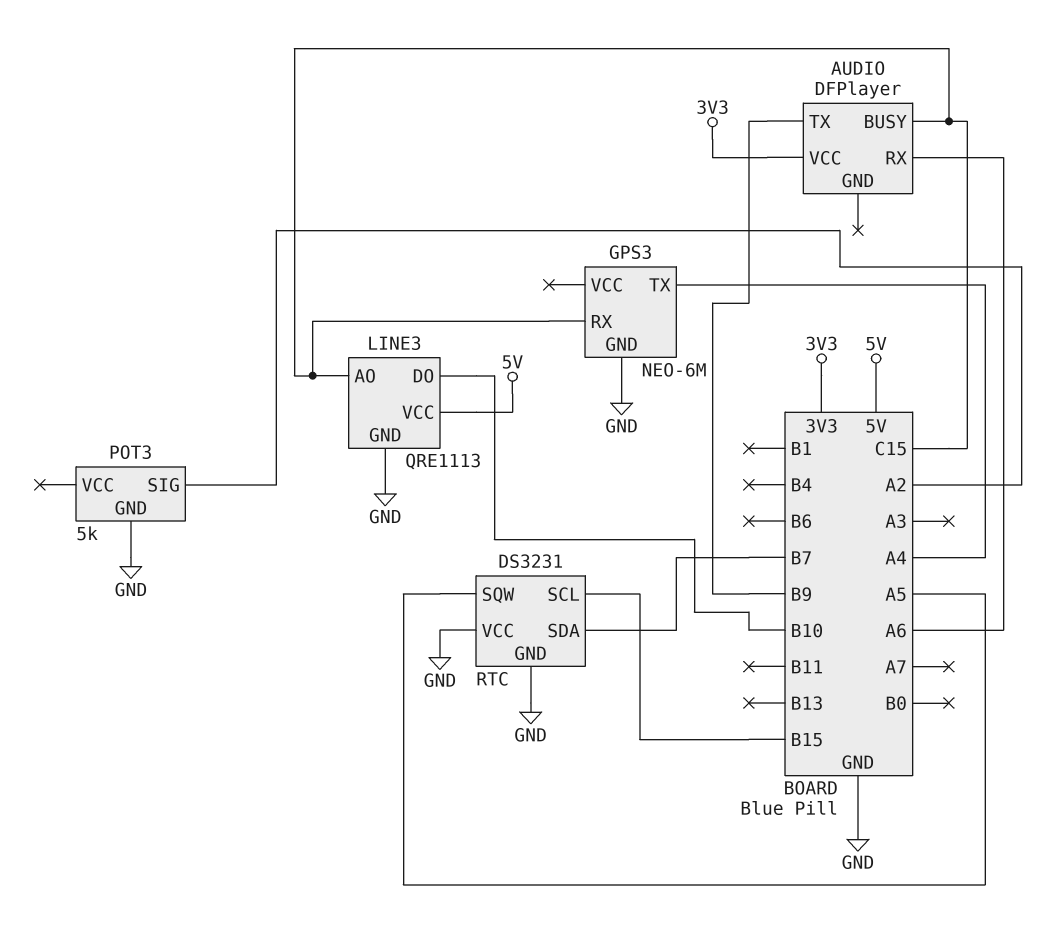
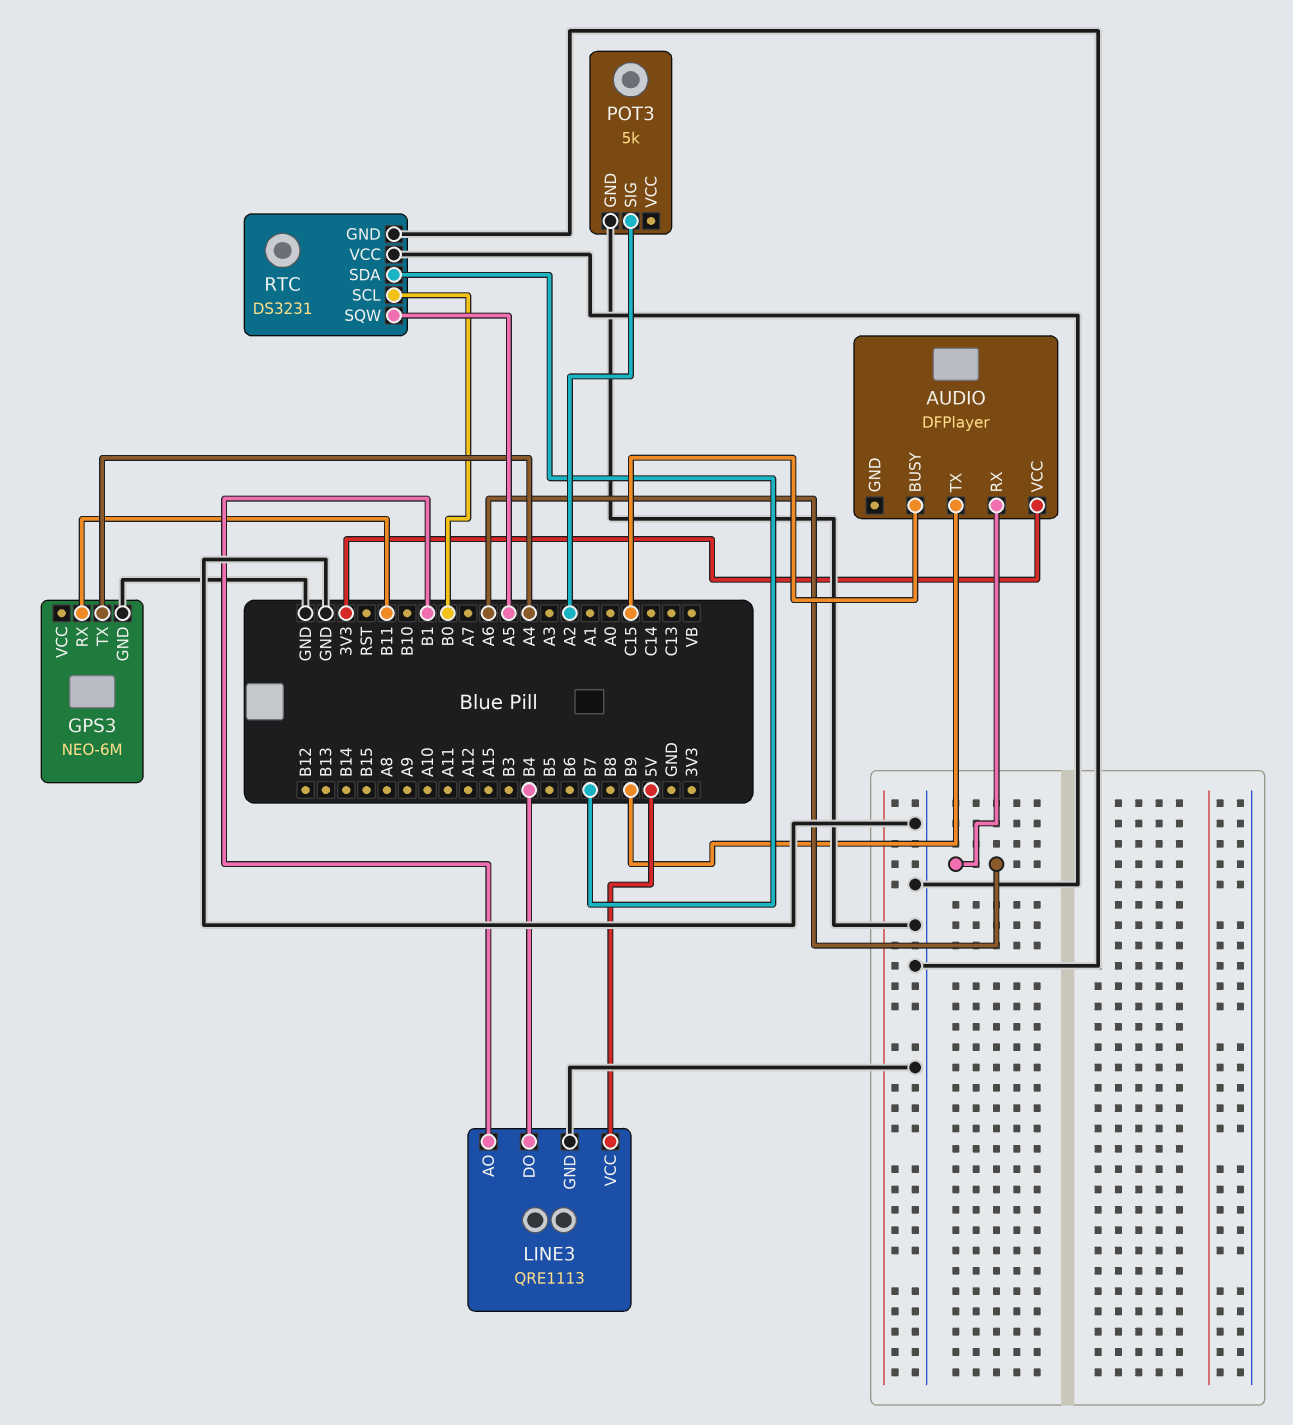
GPS3 pin RX: C15 -> B11
LINE3 pin AO: C15 -> B1
LINE3 pin DO: B10 -> B4
RTC pin SCL: B15 -> B0

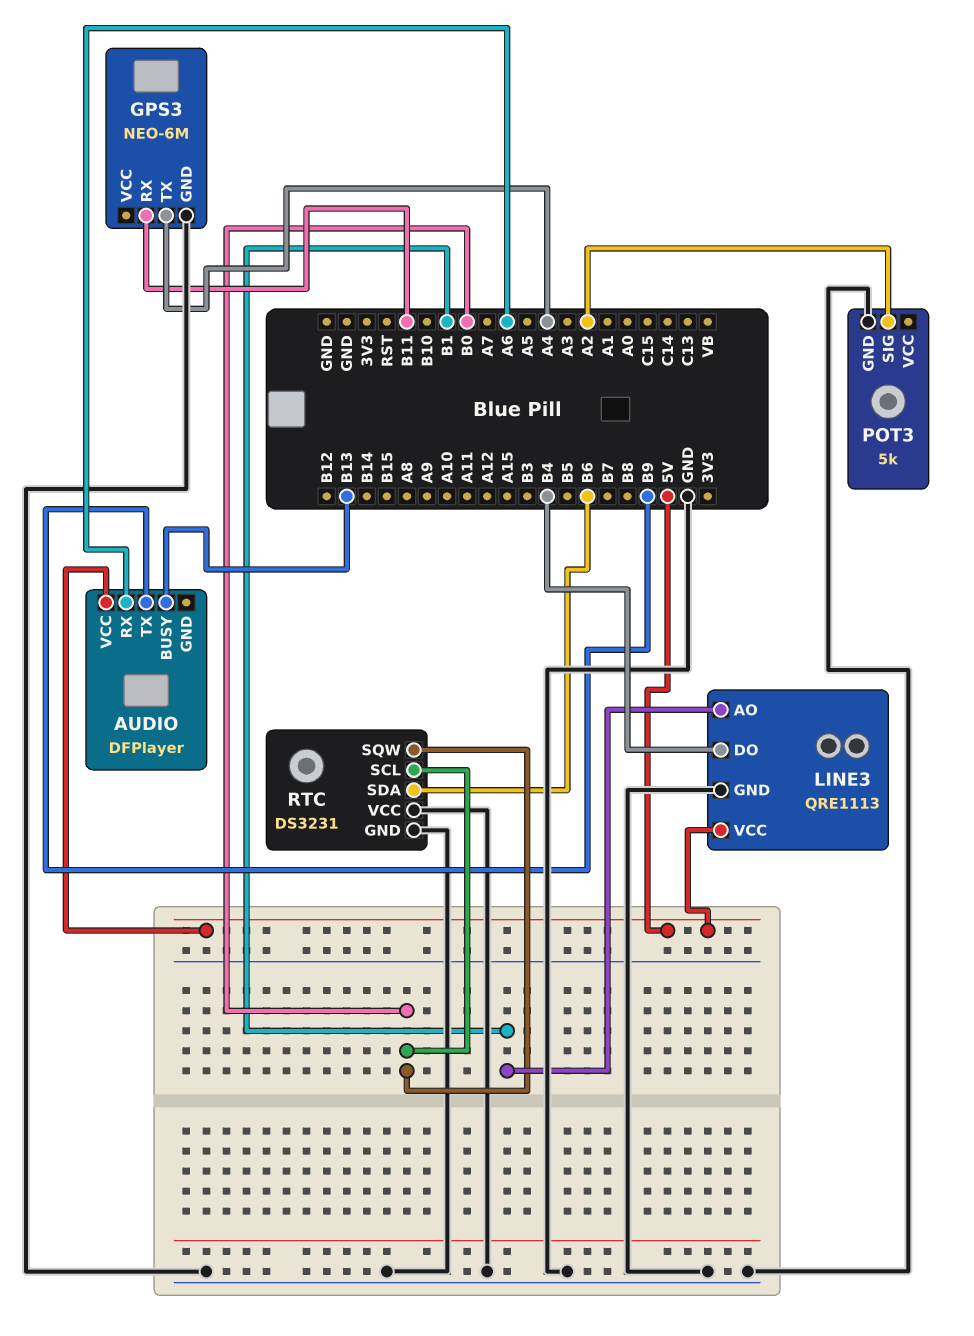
AUDIO pin BUSY: C15 -> B13
AUDIO pin VCC: 3V3 -> 5V
RTC pin SDA: B7 -> B6
RTC pin SQW: A5 -> B0

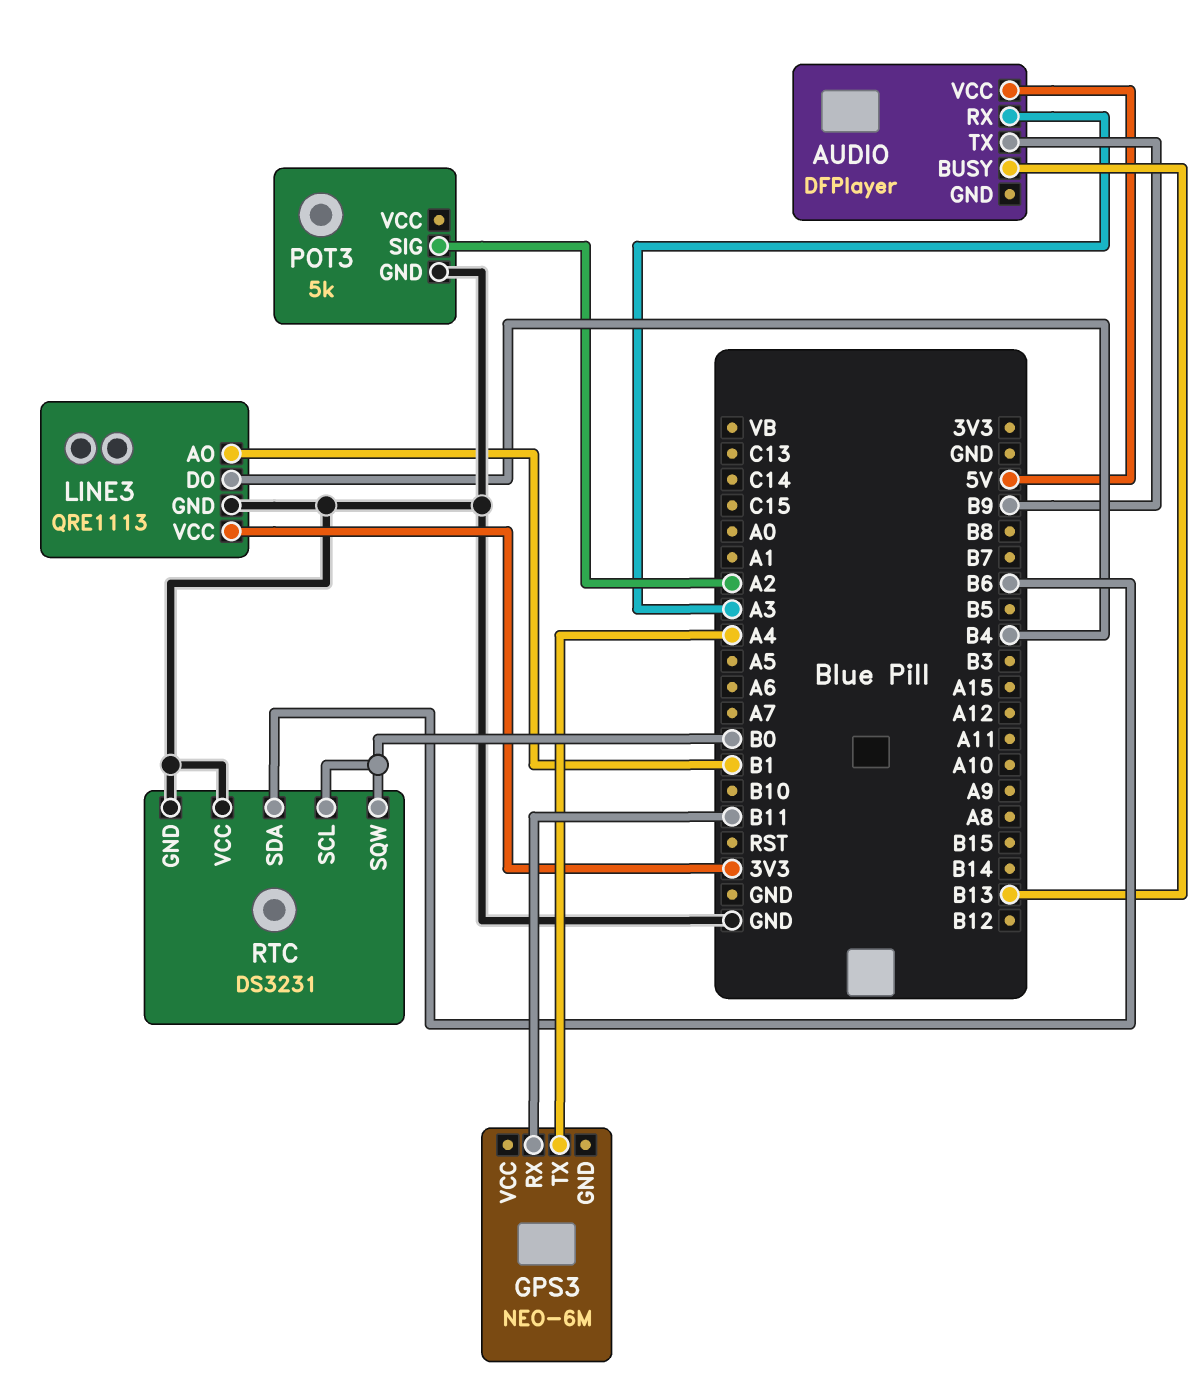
AUDIO pin RX: A6 -> A3
GPS3 pin GND: GND -> none
LINE3 pin VCC: 5V -> 3V3

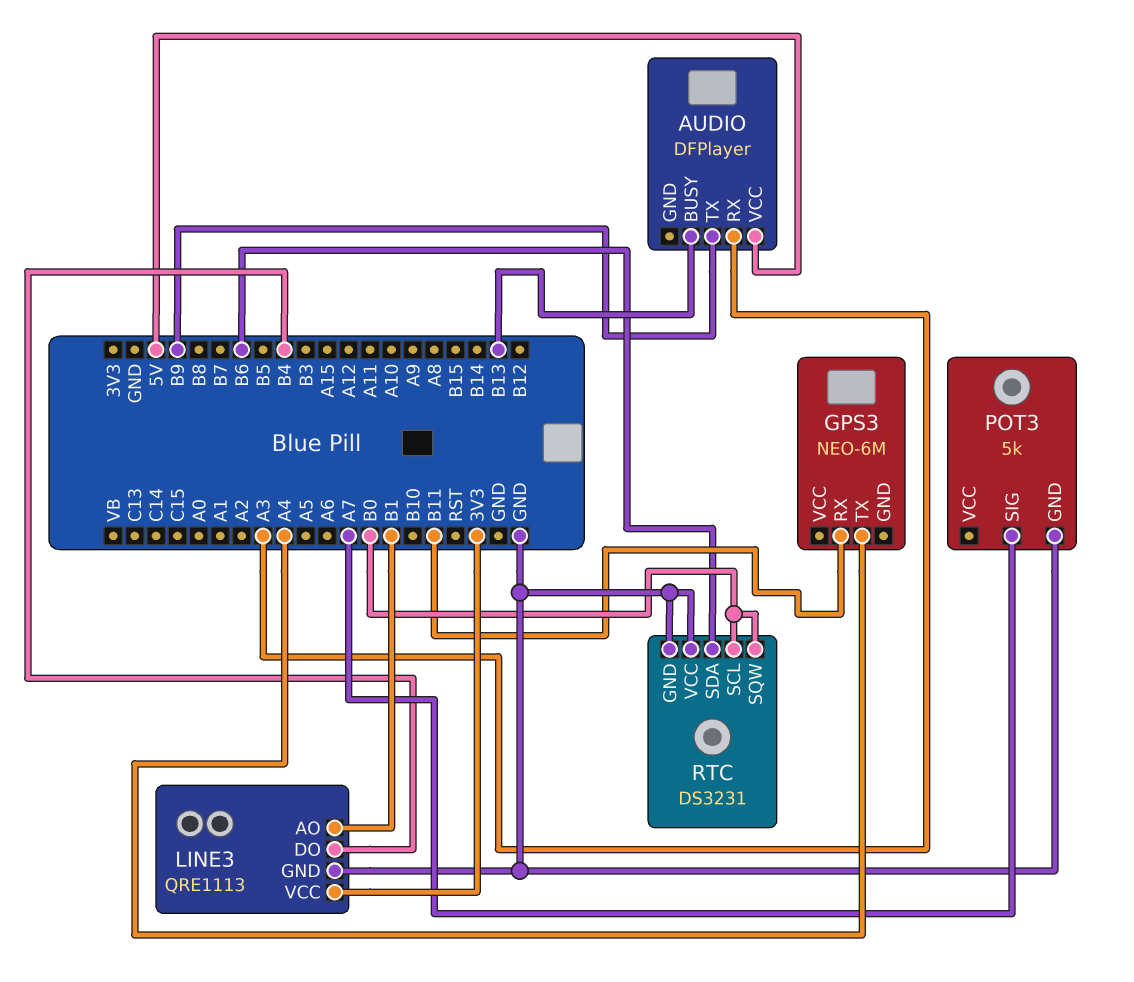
POT3 pin SIG: A2 -> A7

